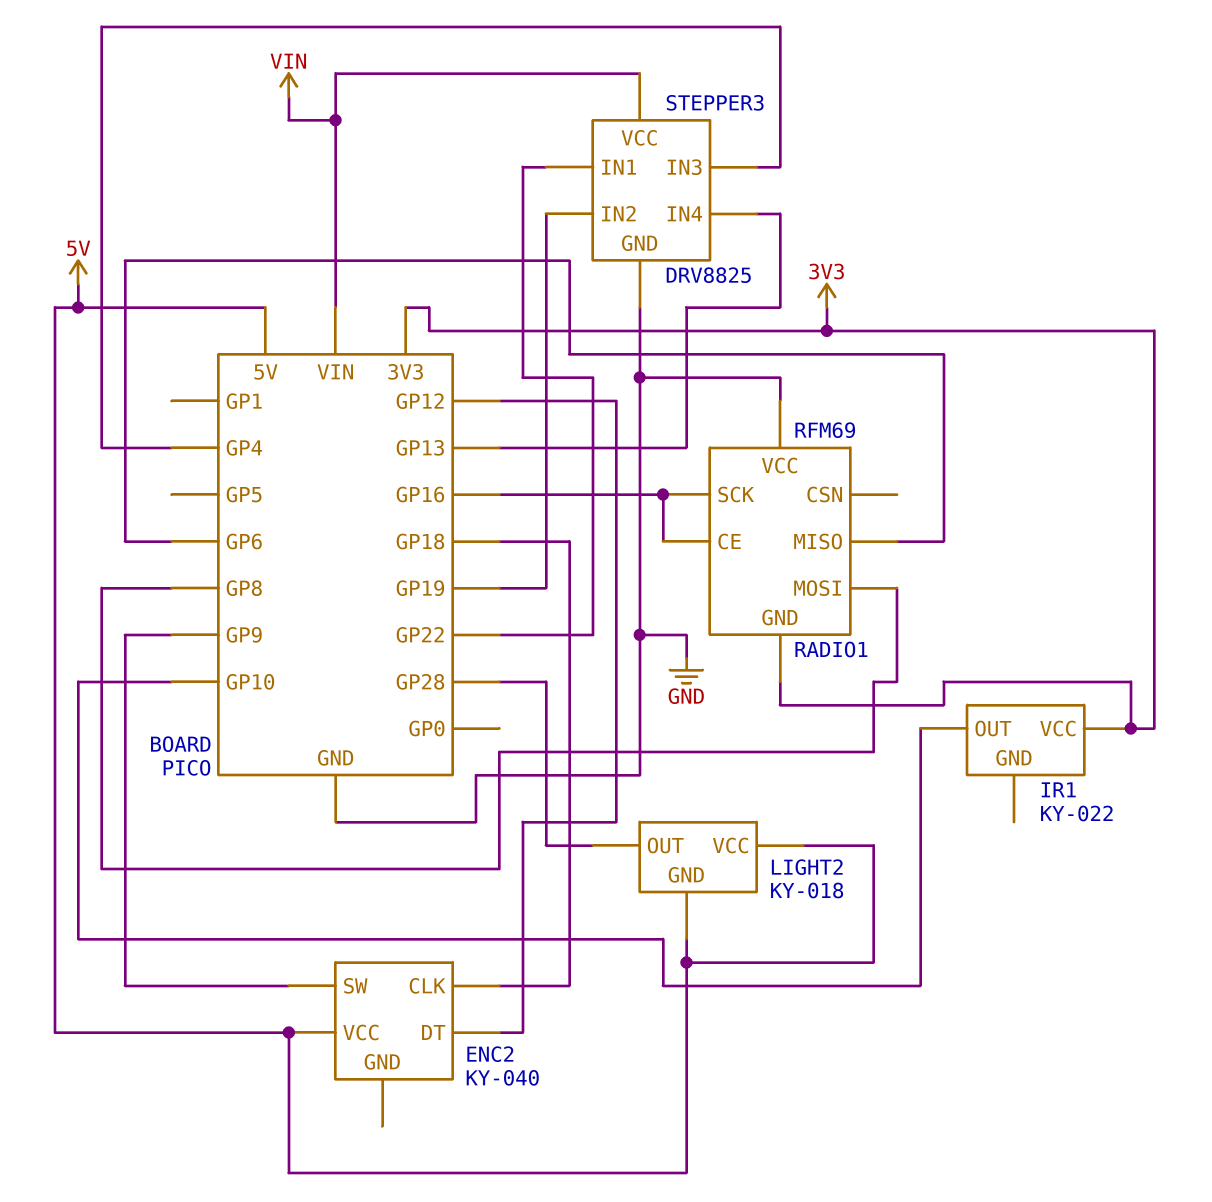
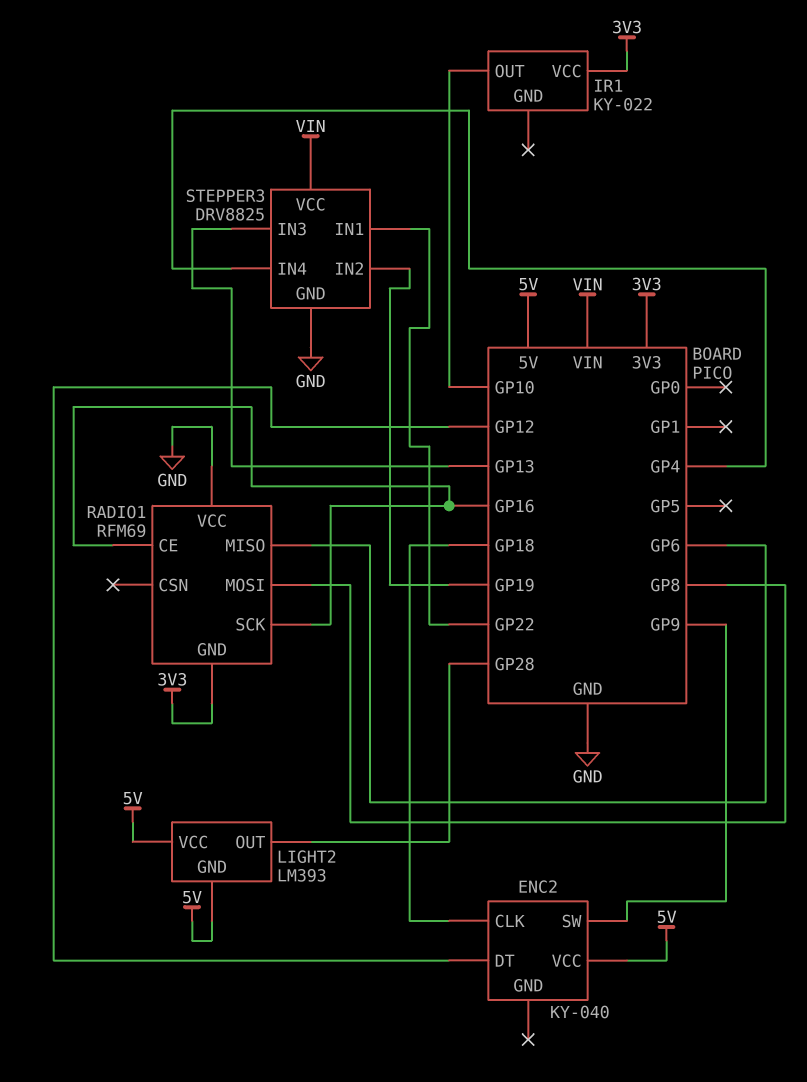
LIGHT2: KY-018 -> LM393
STEPPER3 pin IN3: GP4 -> GP13
STEPPER3 pin IN4: GP13 -> GP4

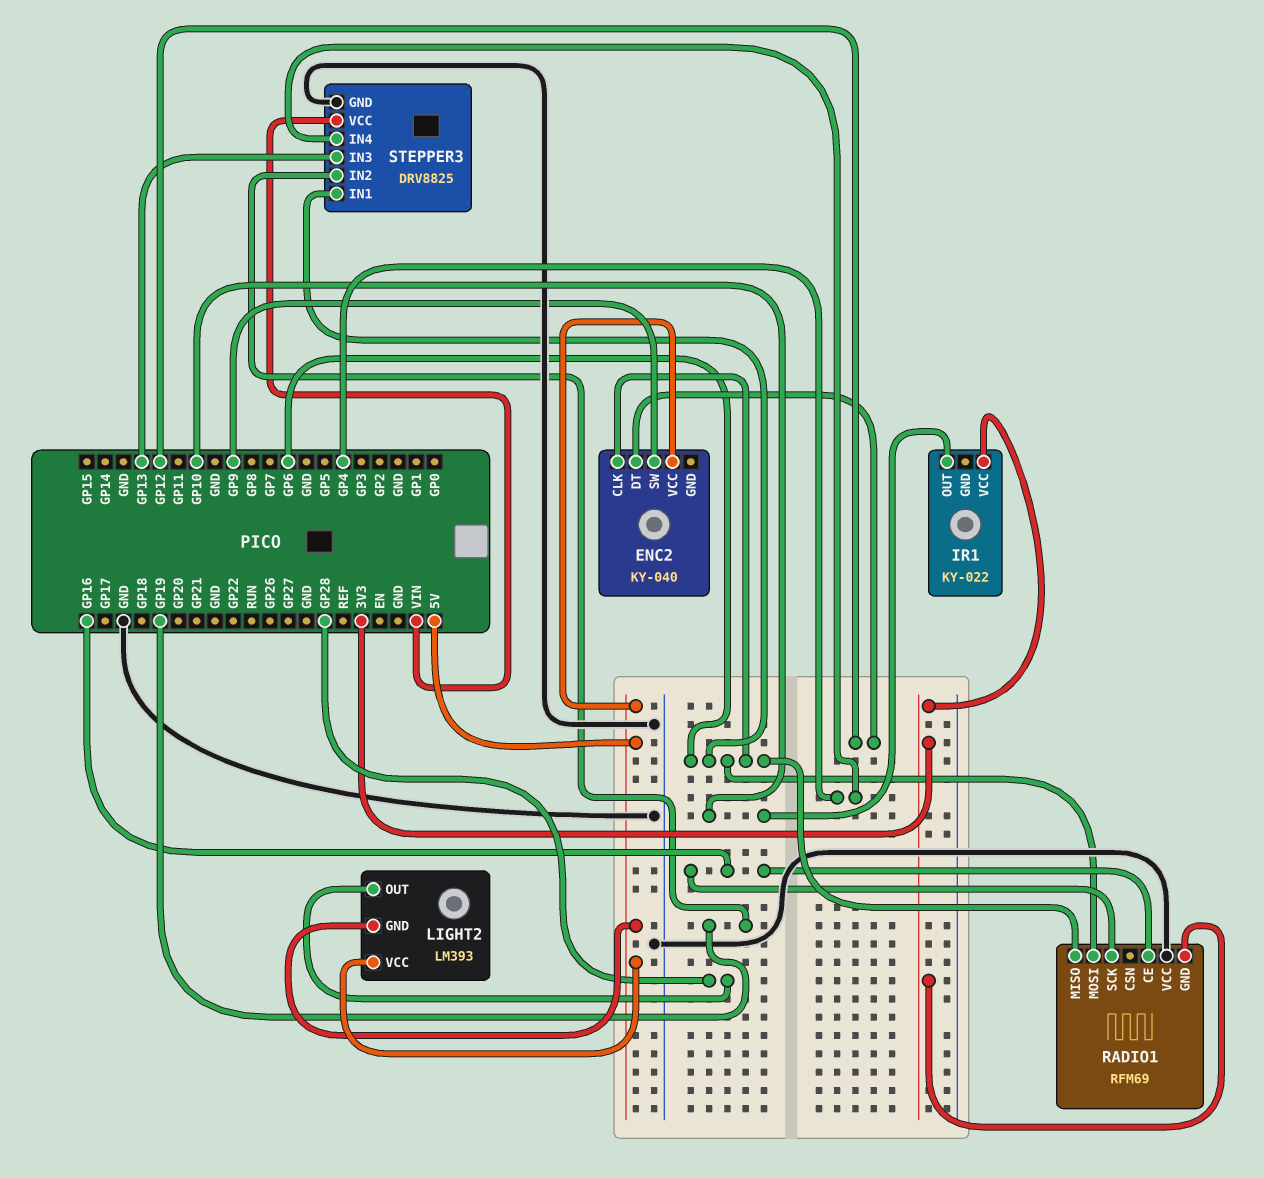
ENC2 pin CLK: GP18 -> GP6
RADIO1 pin MOSI: GP8 -> GP6
STEPPER3 pin IN1: GP22 -> GP6

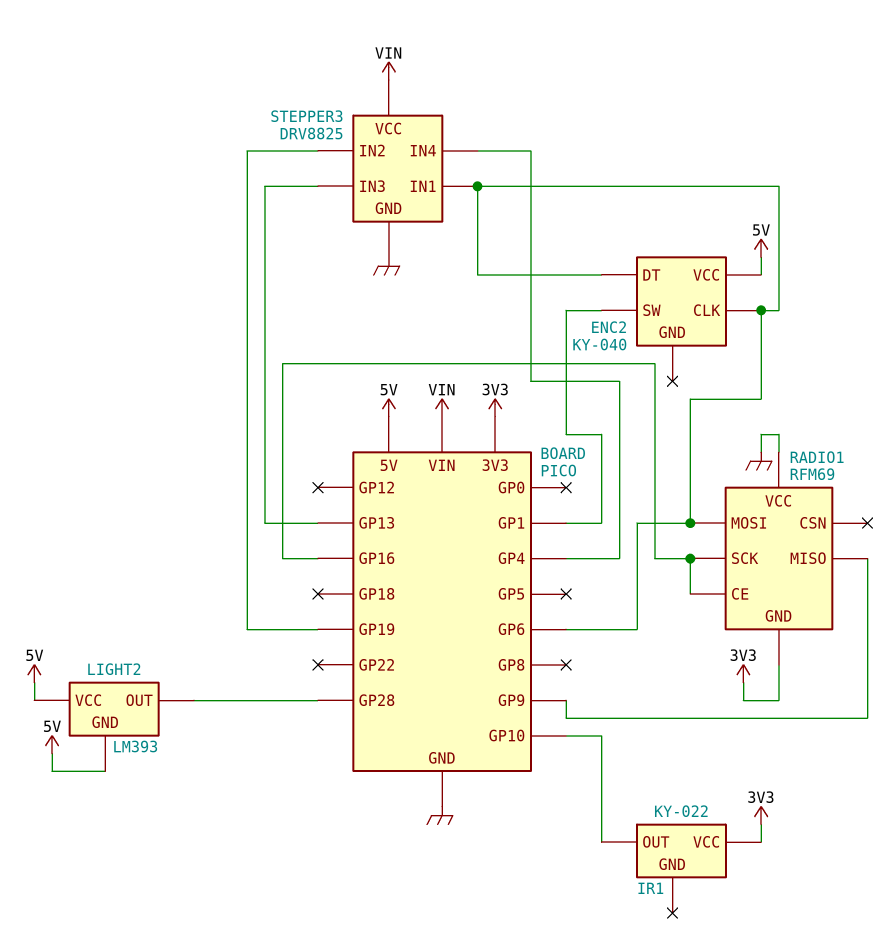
ENC2 pin DT: GP12 -> GP6
ENC2 pin SW: GP9 -> GP1
RADIO1 pin MISO: GP6 -> GP9

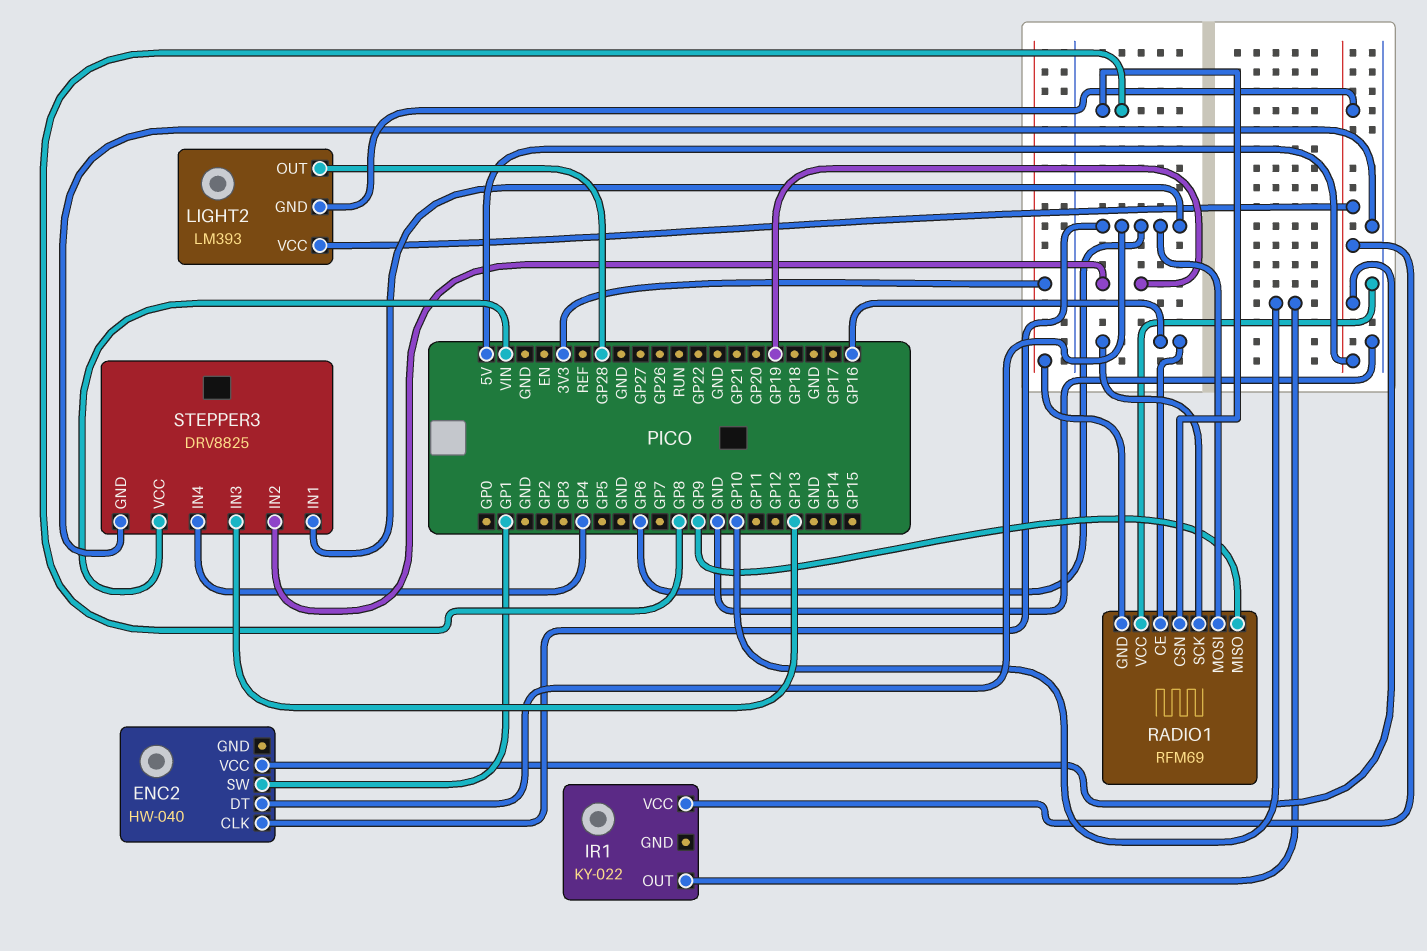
ENC2: KY-040 -> HW-040
IR1 pin VCC: 3V3 -> 5V
RADIO1 pin CSN: none -> GP8

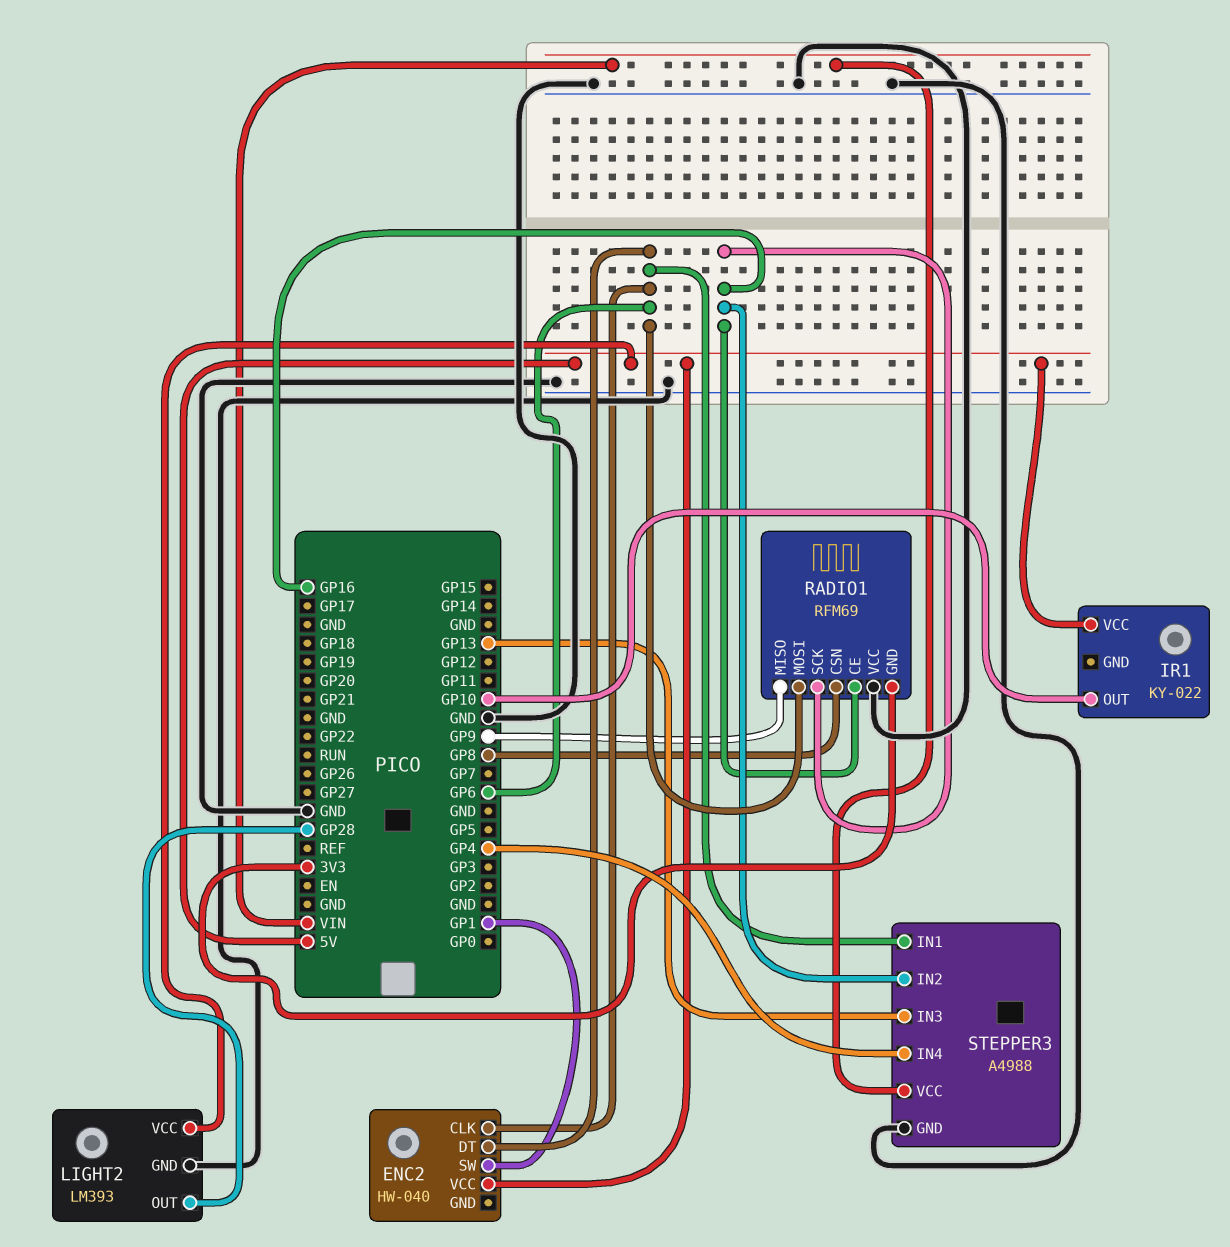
LIGHT2 pin GND: 5V -> GND
STEPPER3: DRV8825 -> A4988
STEPPER3 pin IN2: GP19 -> GP16

